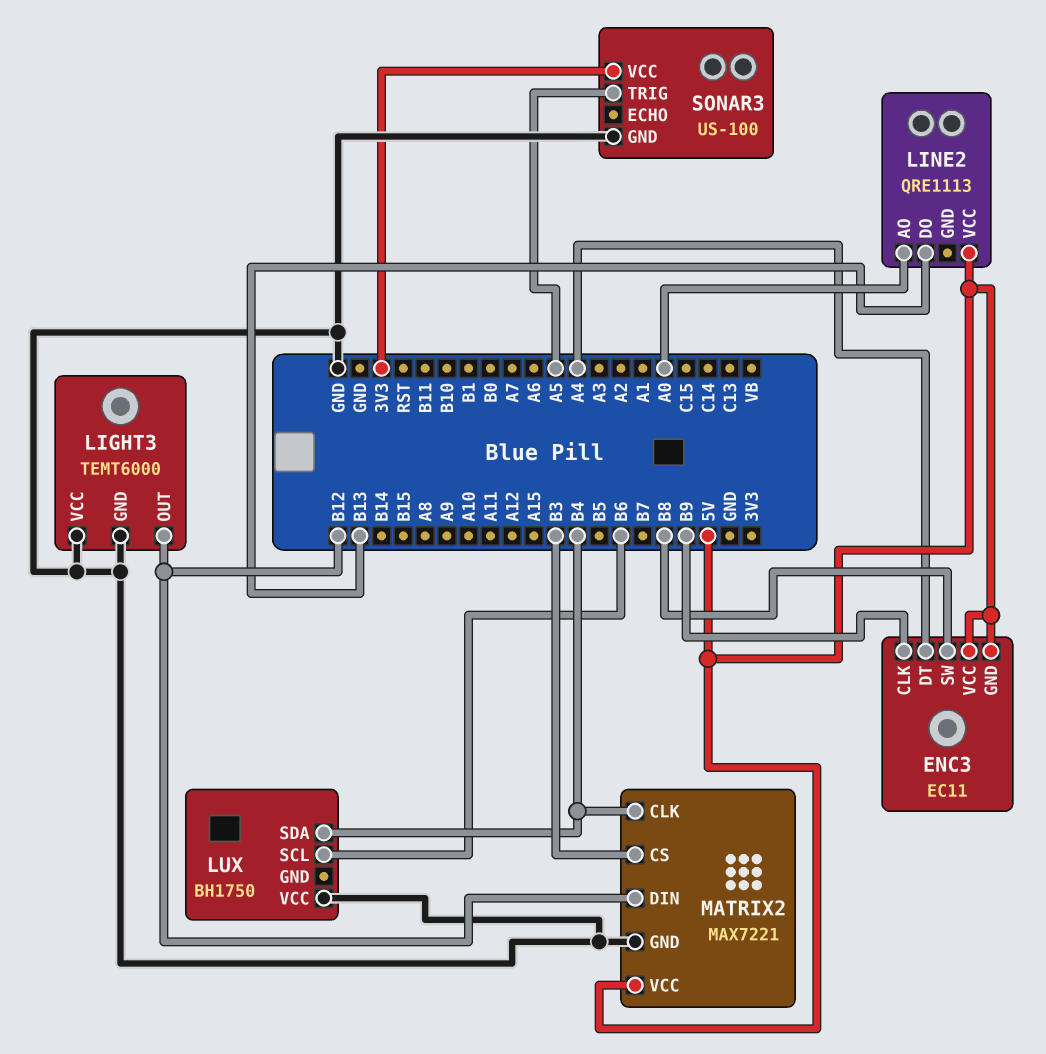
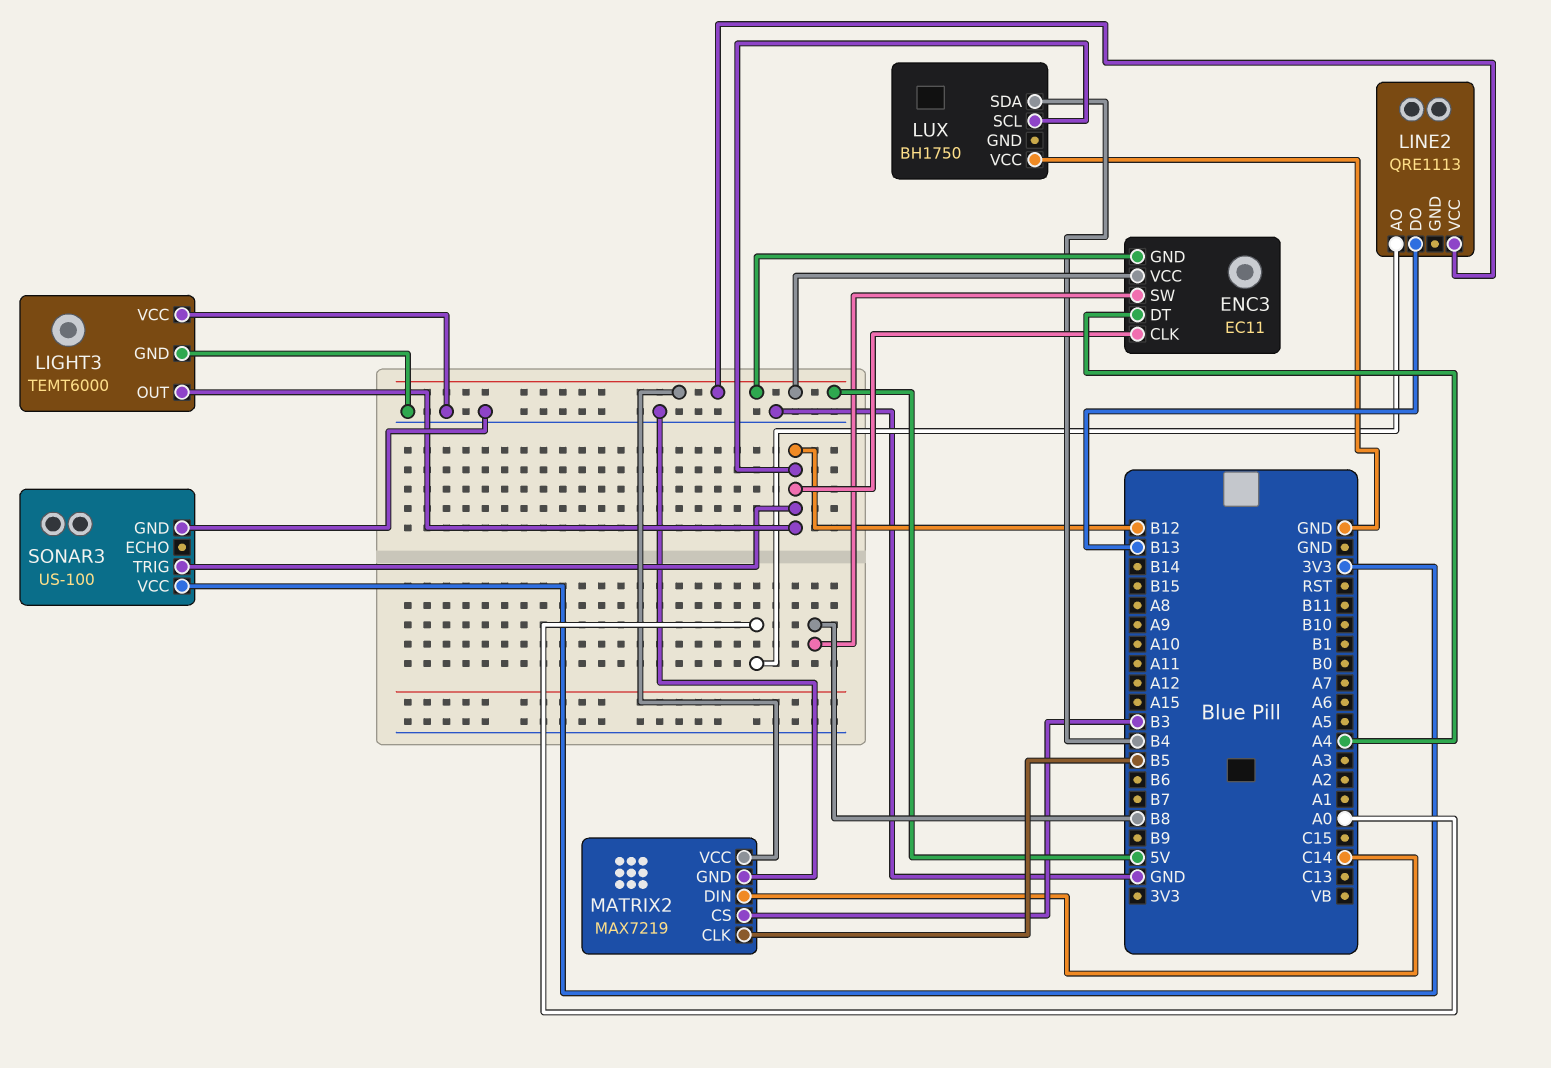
ENC3 pin CLK: B9 -> B12
LUX pin SCL: B6 -> B12
MATRIX2: MAX7221 -> MAX7219
MATRIX2 pin CLK: B4 -> B5
MATRIX2 pin DIN: B12 -> C14
SONAR3 pin TRIG: A5 -> B12

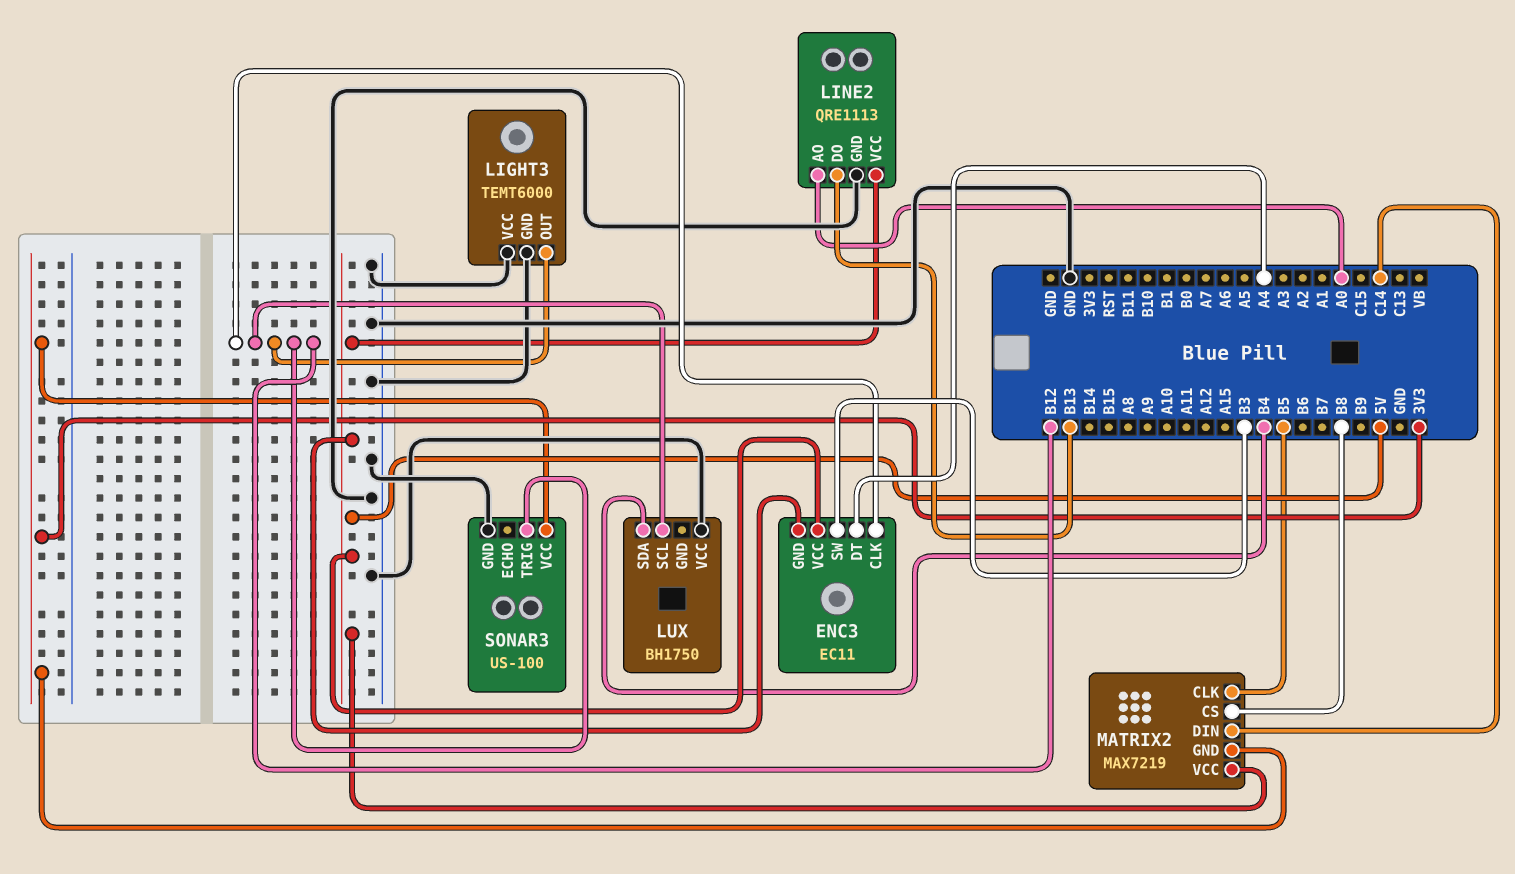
ENC3 pin SW: B8 -> B3
LINE2 pin GND: none -> GND
MATRIX2 pin CS: B3 -> B8
MATRIX2 pin GND: GND -> 3V3

